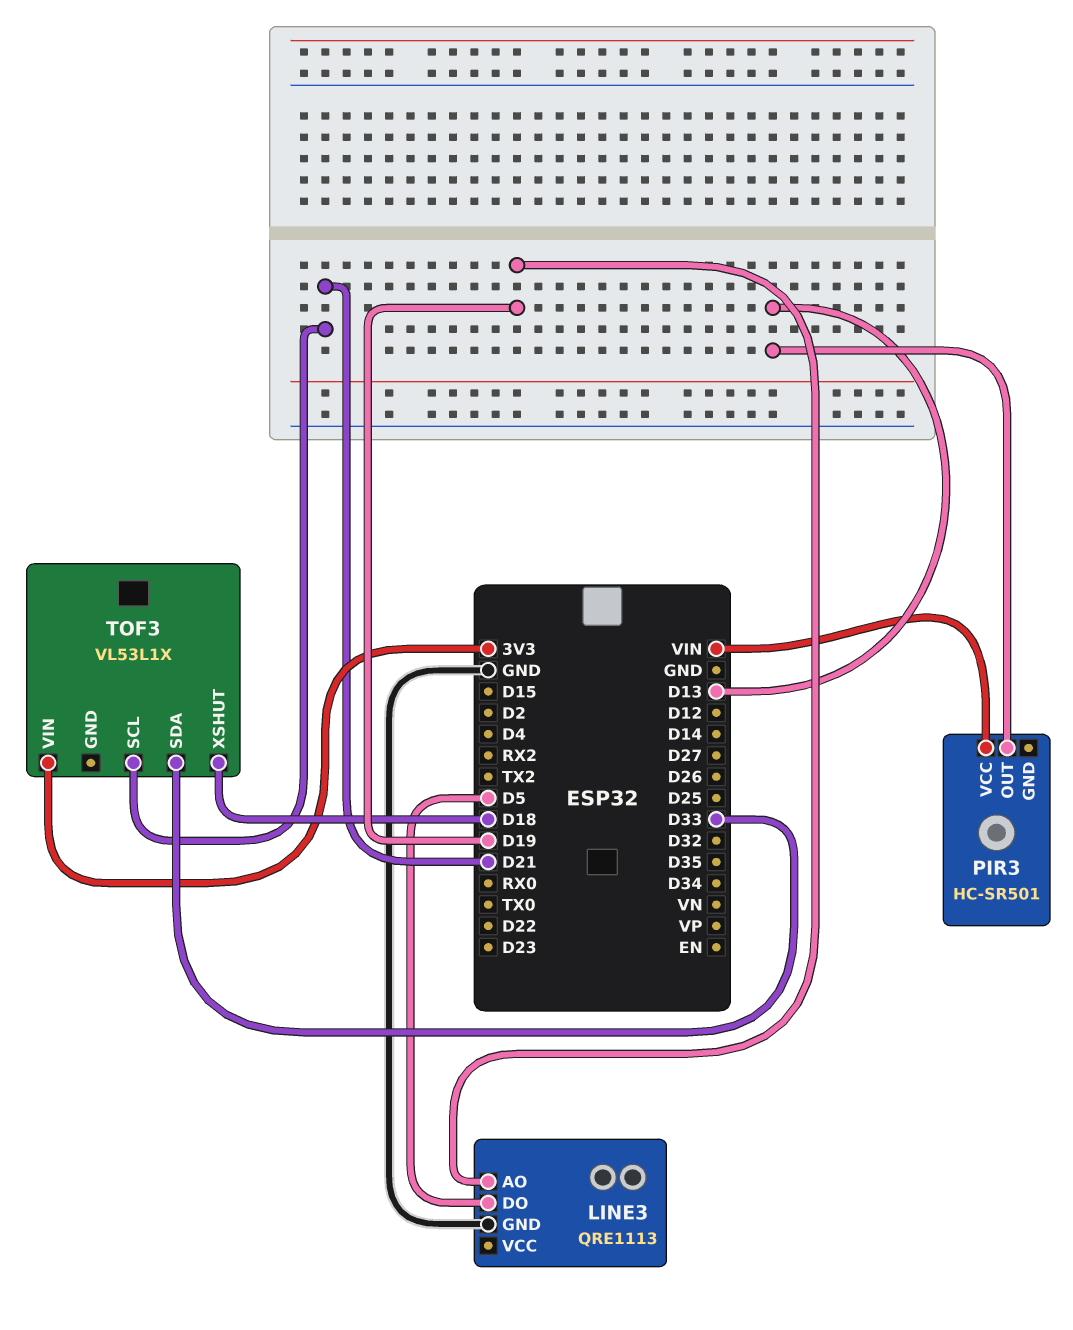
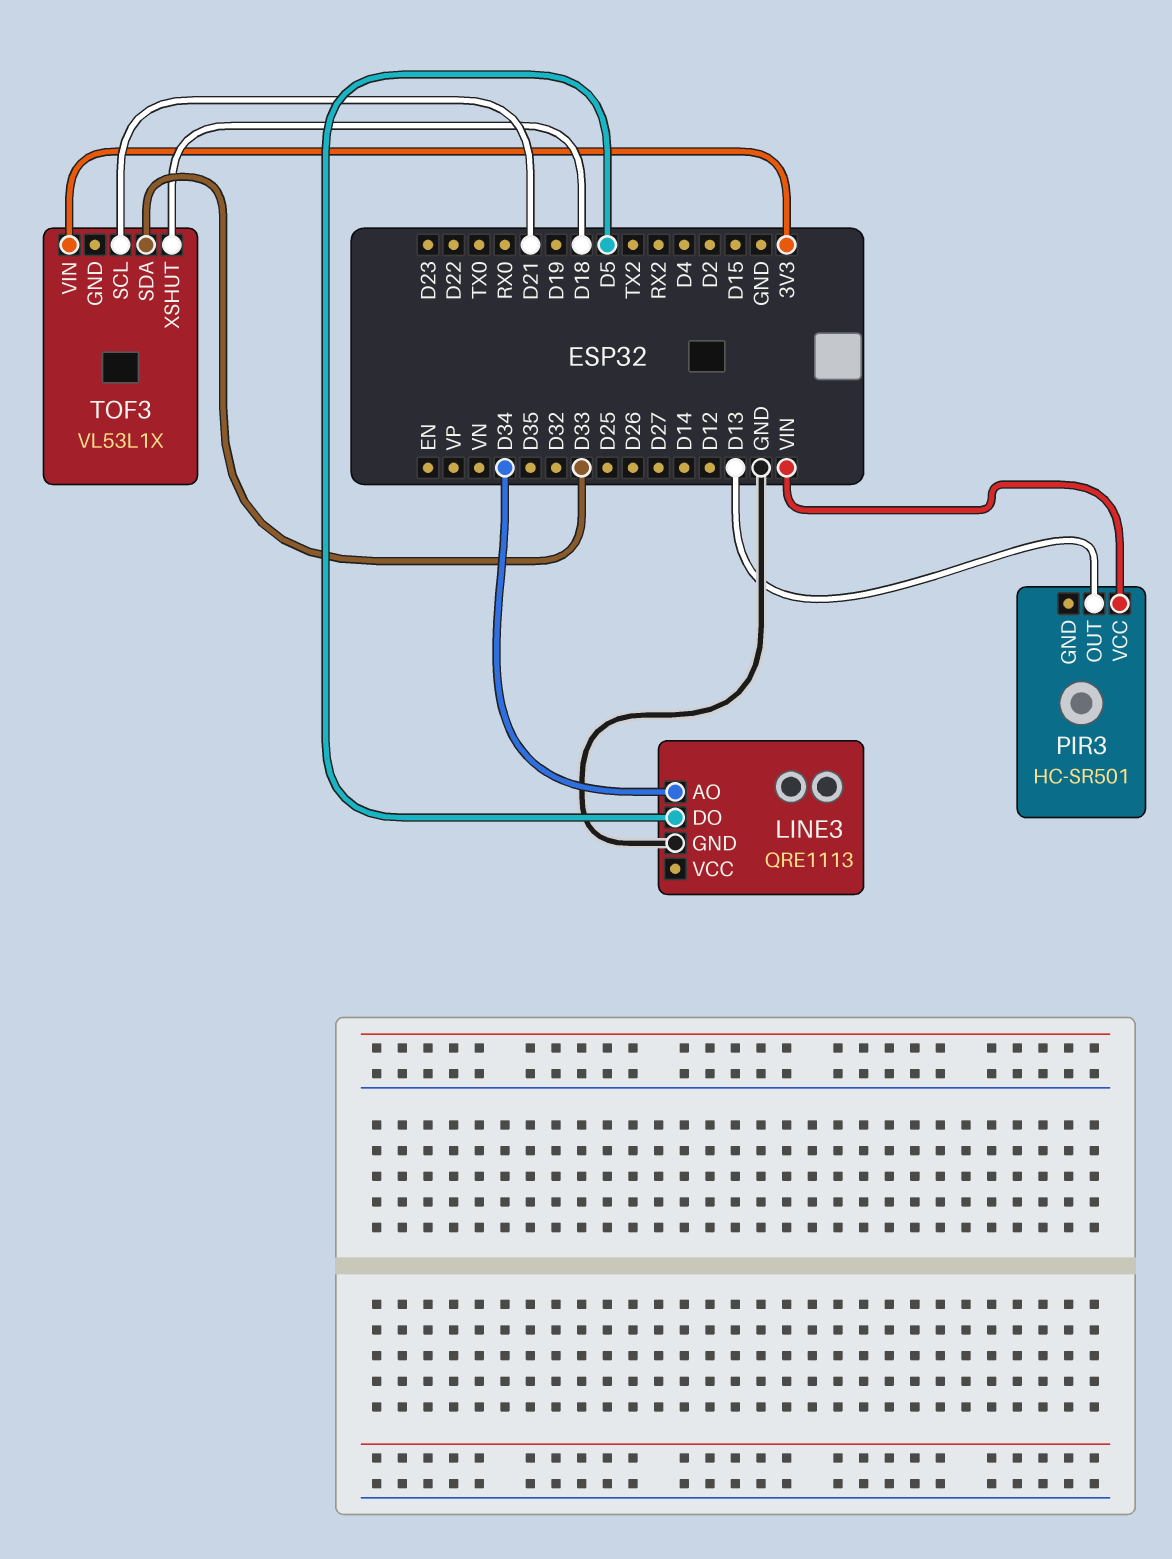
LINE3 pin AO: D19 -> D34

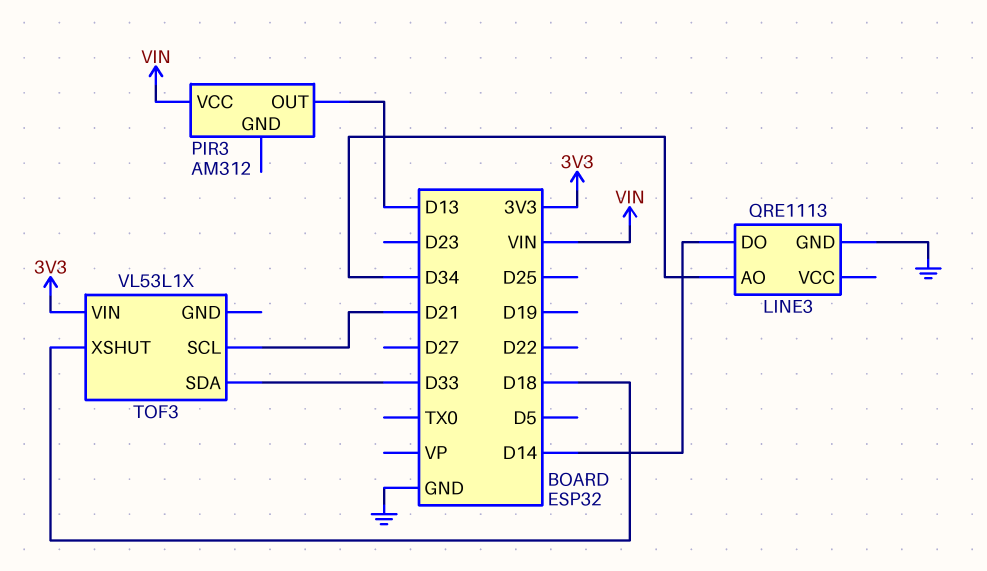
LINE3 pin DO: D5 -> D14
PIR3: HC-SR501 -> AM312

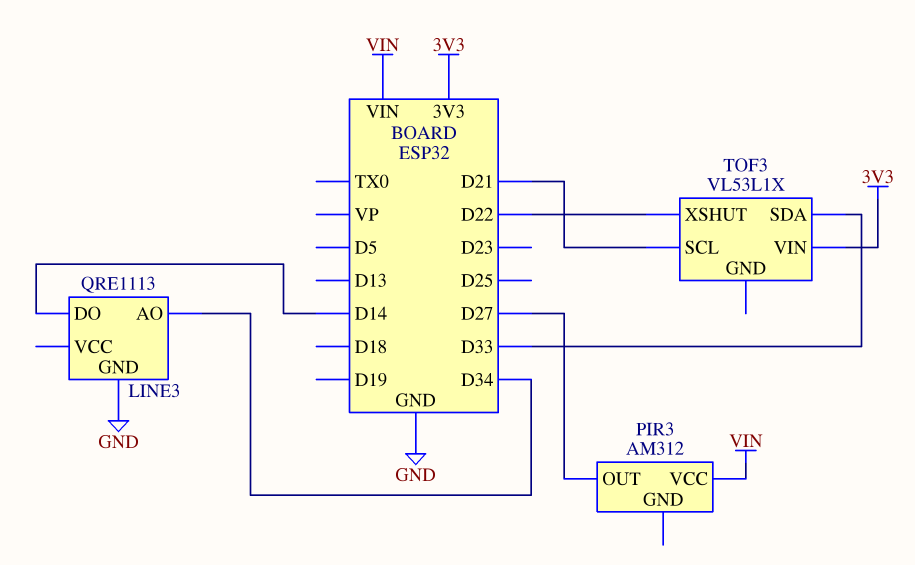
PIR3 pin OUT: D13 -> D27
TOF3 pin XSHUT: D18 -> D22

